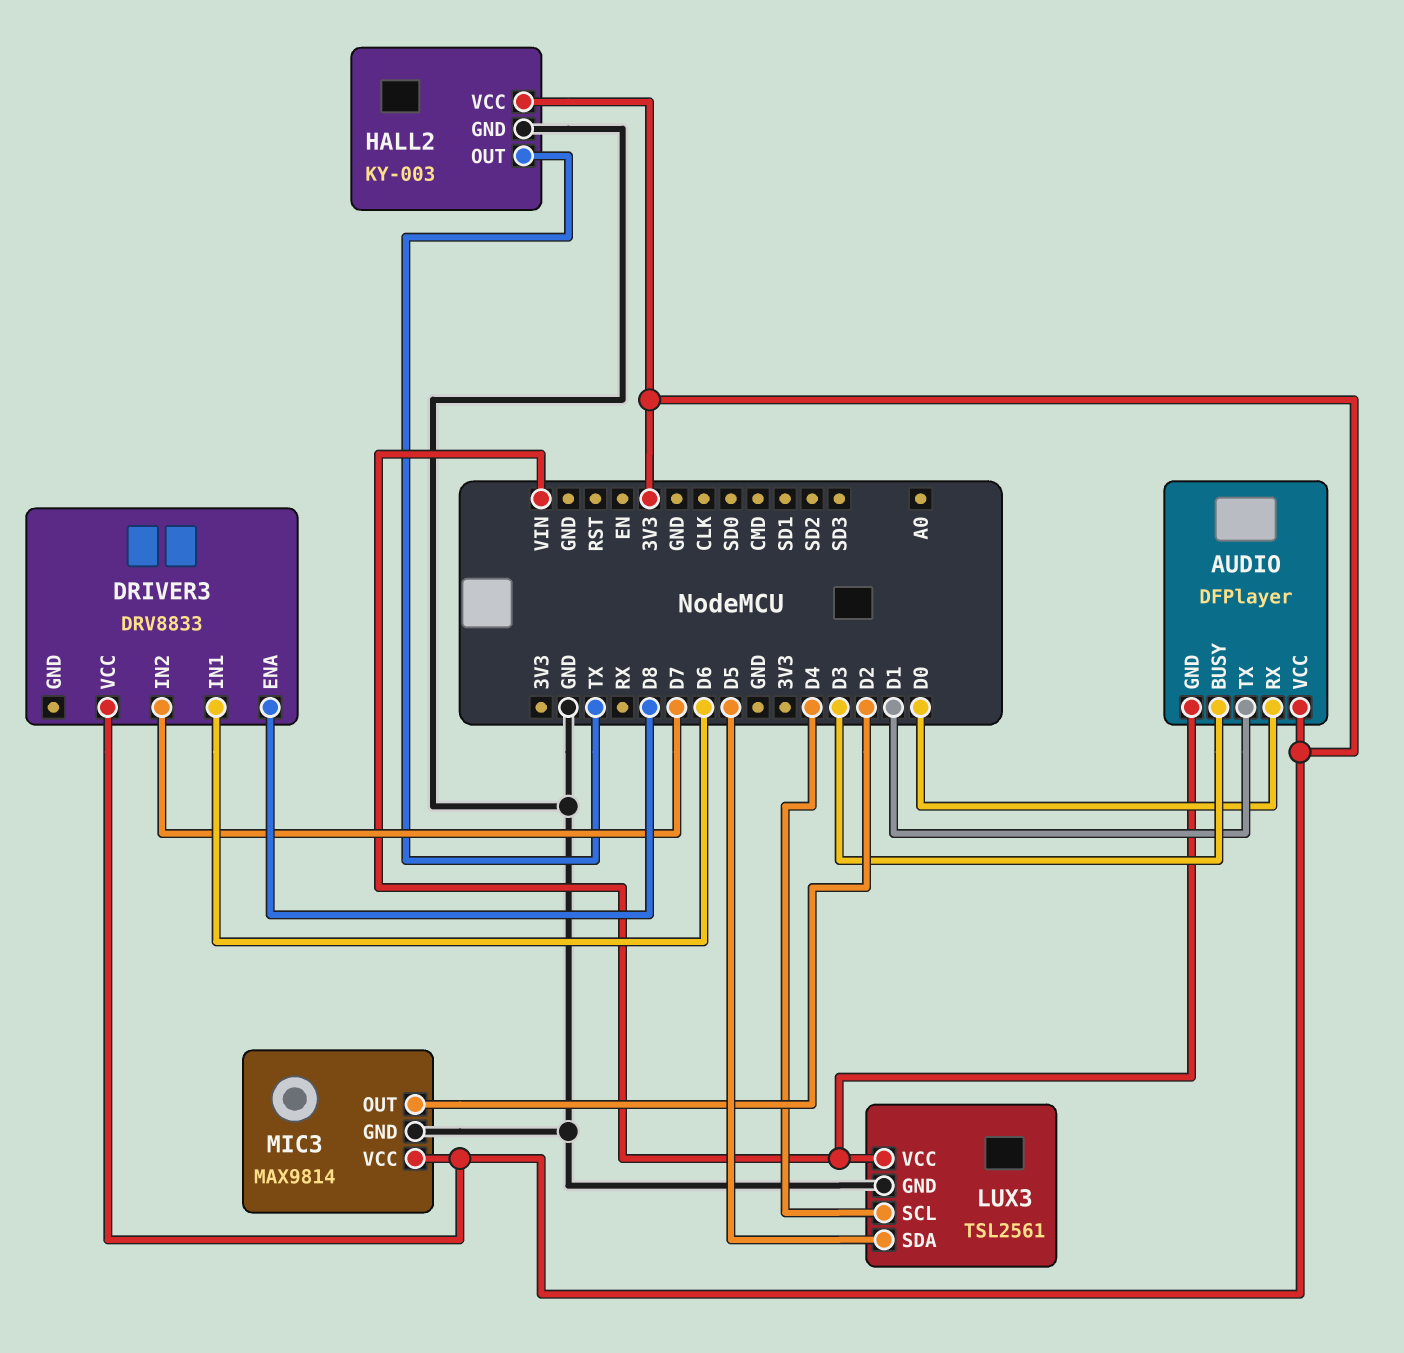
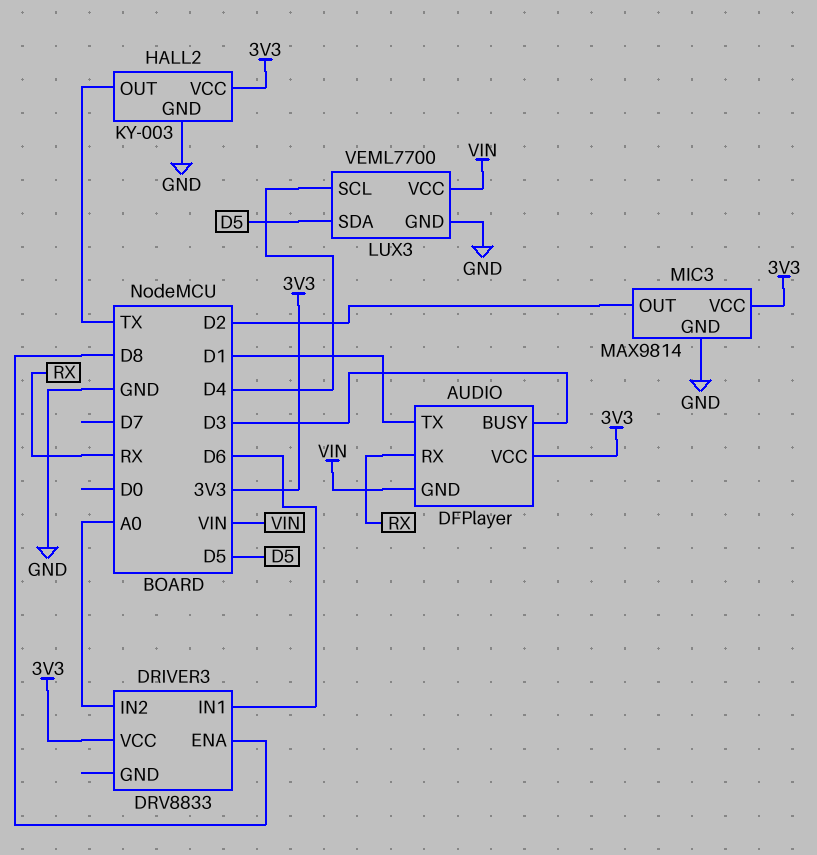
AUDIO pin RX: D0 -> RX
DRIVER3 pin IN2: D7 -> A0
LUX3: TSL2561 -> VEML7700

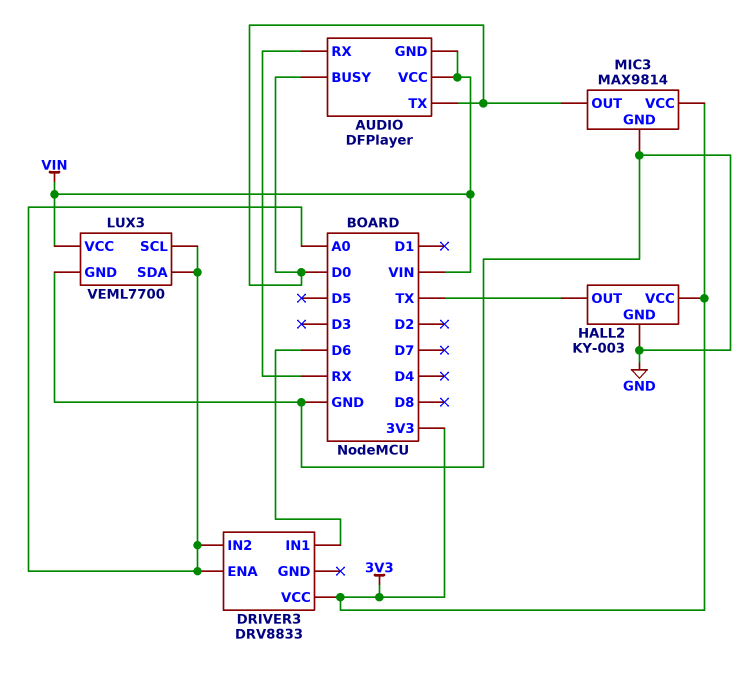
AUDIO pin BUSY: D3 -> D0
AUDIO pin TX: D1 -> D0
AUDIO pin VCC: 3V3 -> VIN
DRIVER3 pin ENA: D8 -> A0
LUX3 pin SCL: D4 -> A0
LUX3 pin SDA: D5 -> A0
MIC3 pin OUT: D2 -> D0

